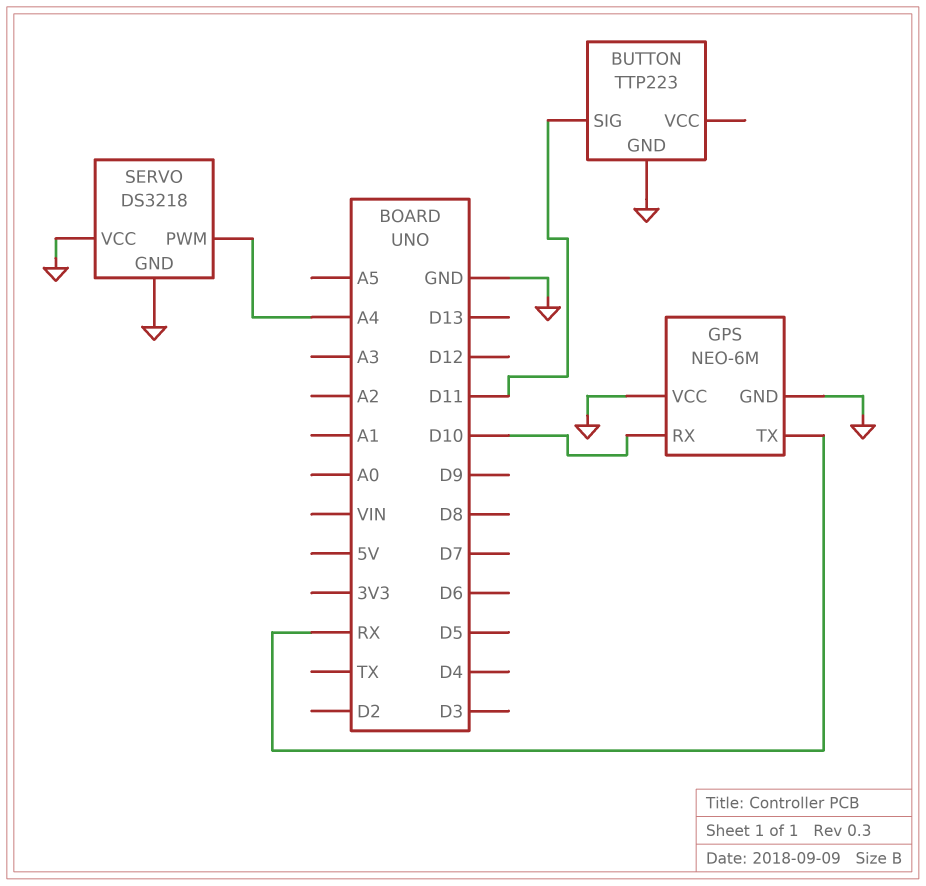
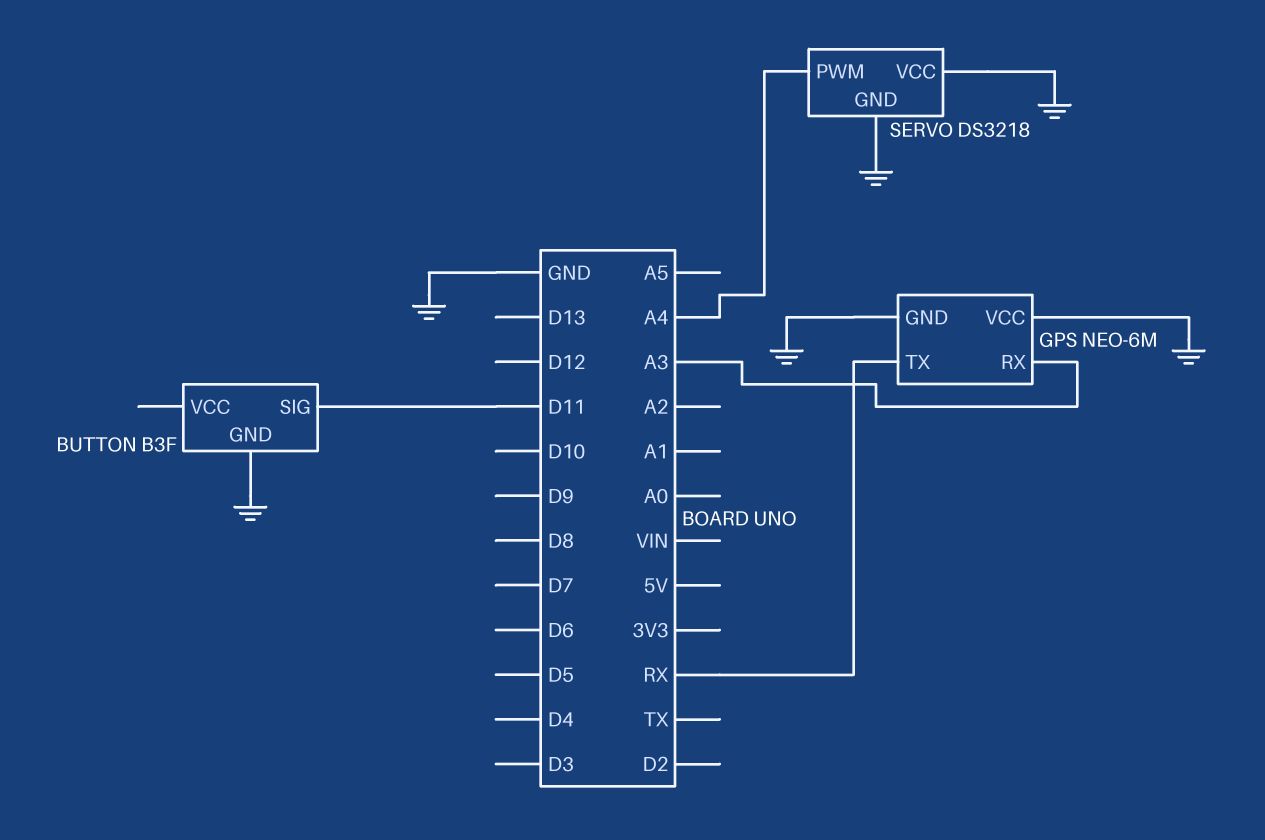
BUTTON: TTP223 -> B3F
GPS pin RX: D10 -> A3

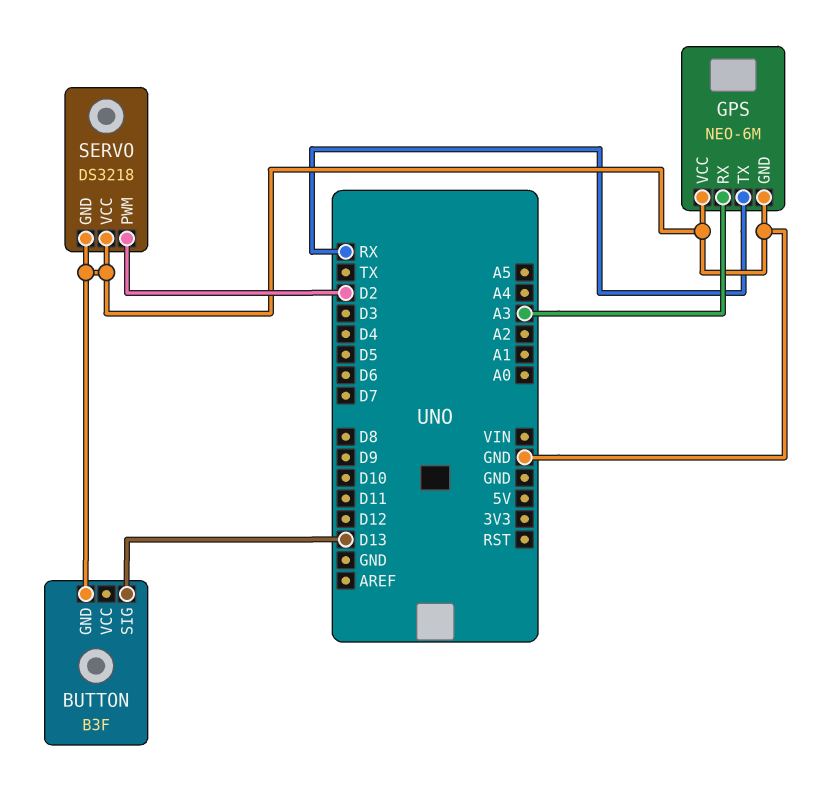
BUTTON pin SIG: D11 -> D13
SERVO pin PWM: A4 -> D2

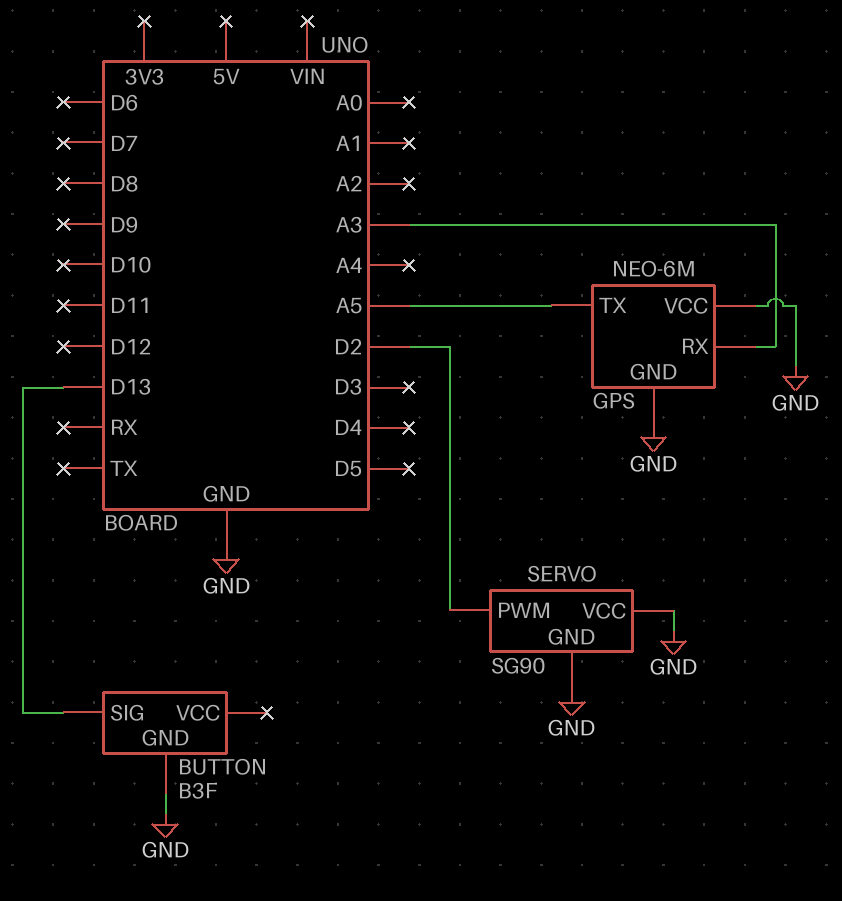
GPS pin TX: RX -> A5
SERVO: DS3218 -> SG90

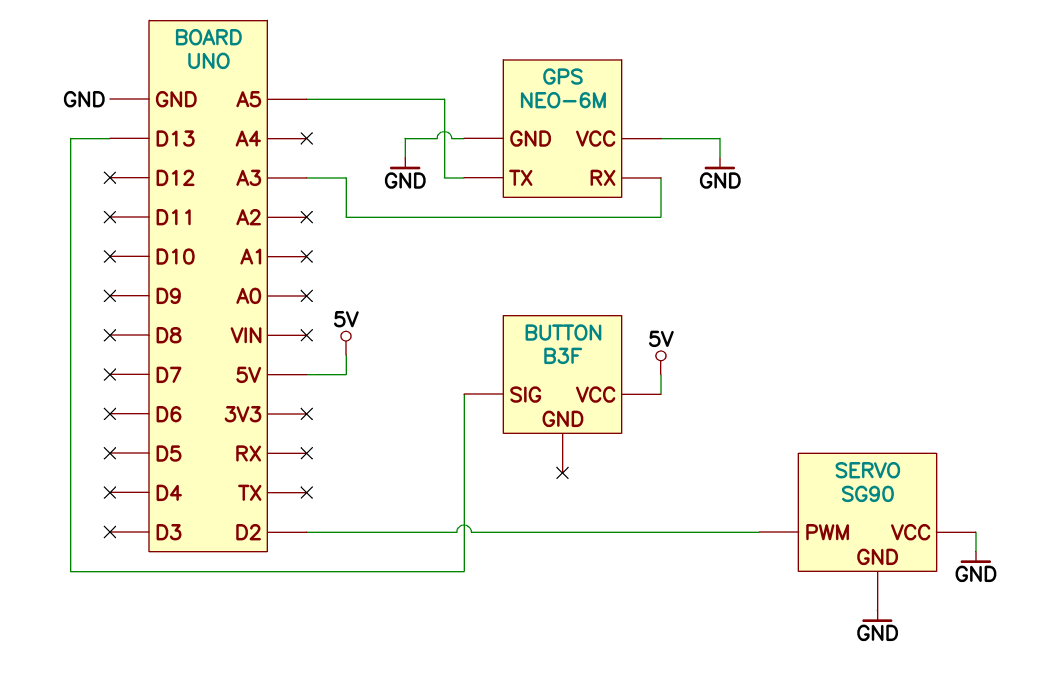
BUTTON pin GND: GND -> none
BUTTON pin VCC: none -> 5V

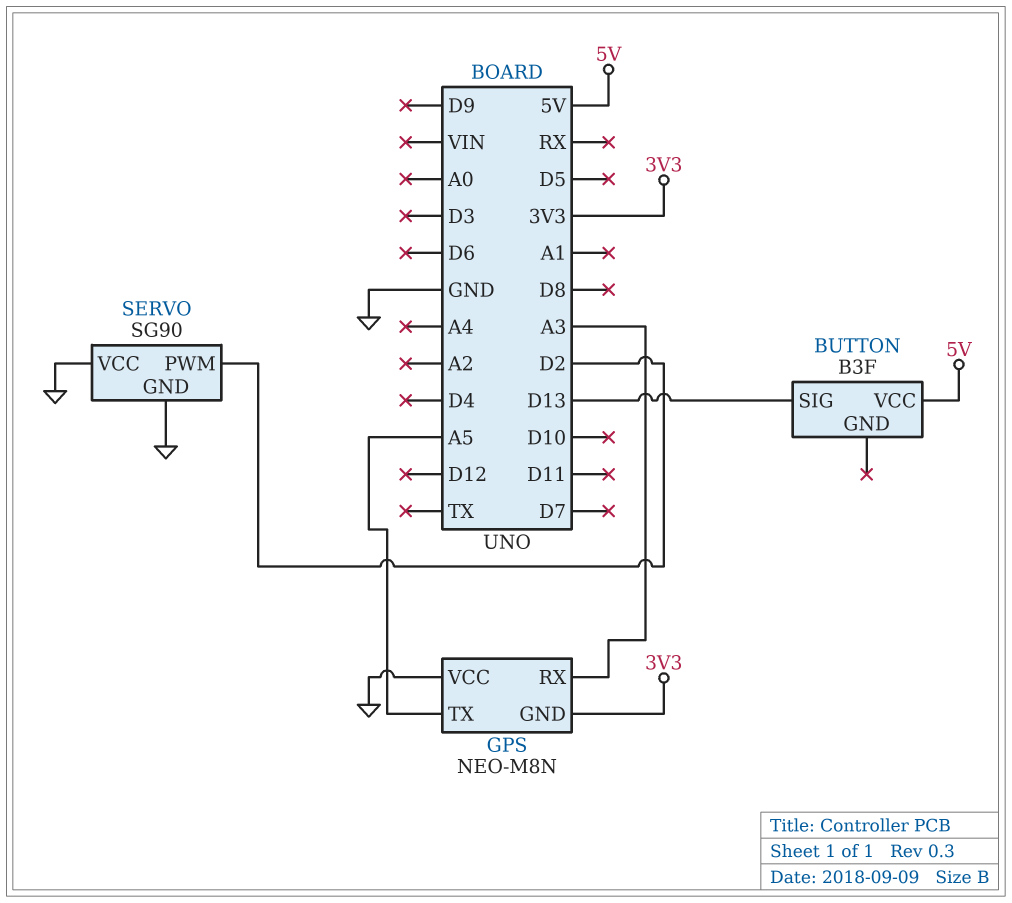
GPS: NEO-6M -> NEO-M8N
GPS pin GND: GND -> 3V3

